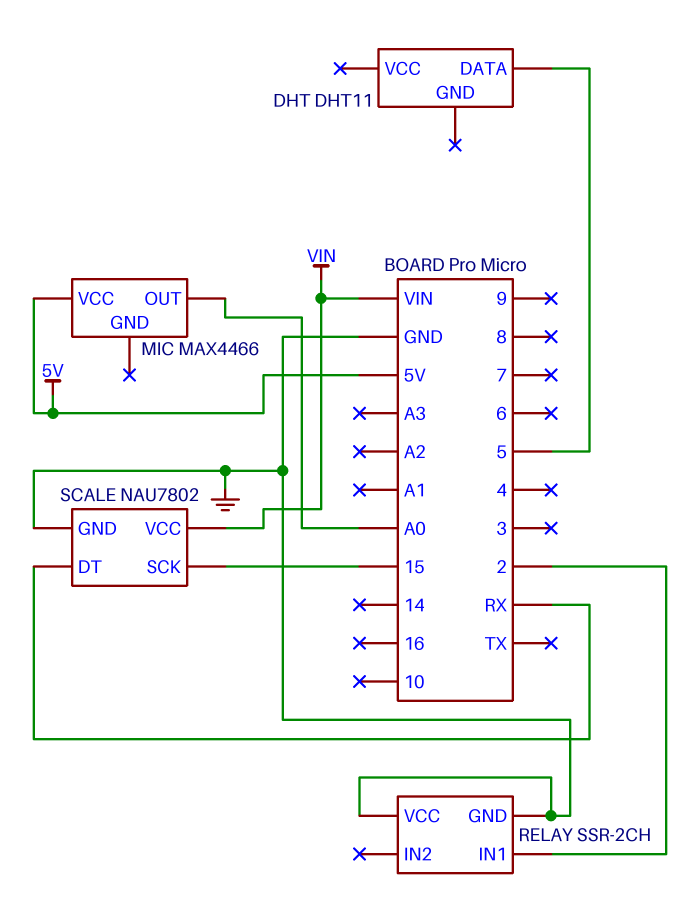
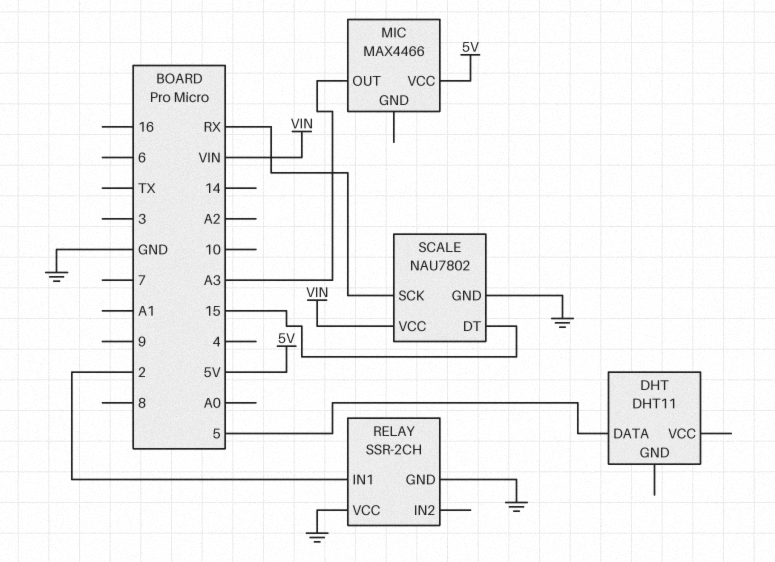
MIC pin OUT: A0 -> A3
SCALE pin DT: RX -> 15
SCALE pin SCK: 15 -> RX

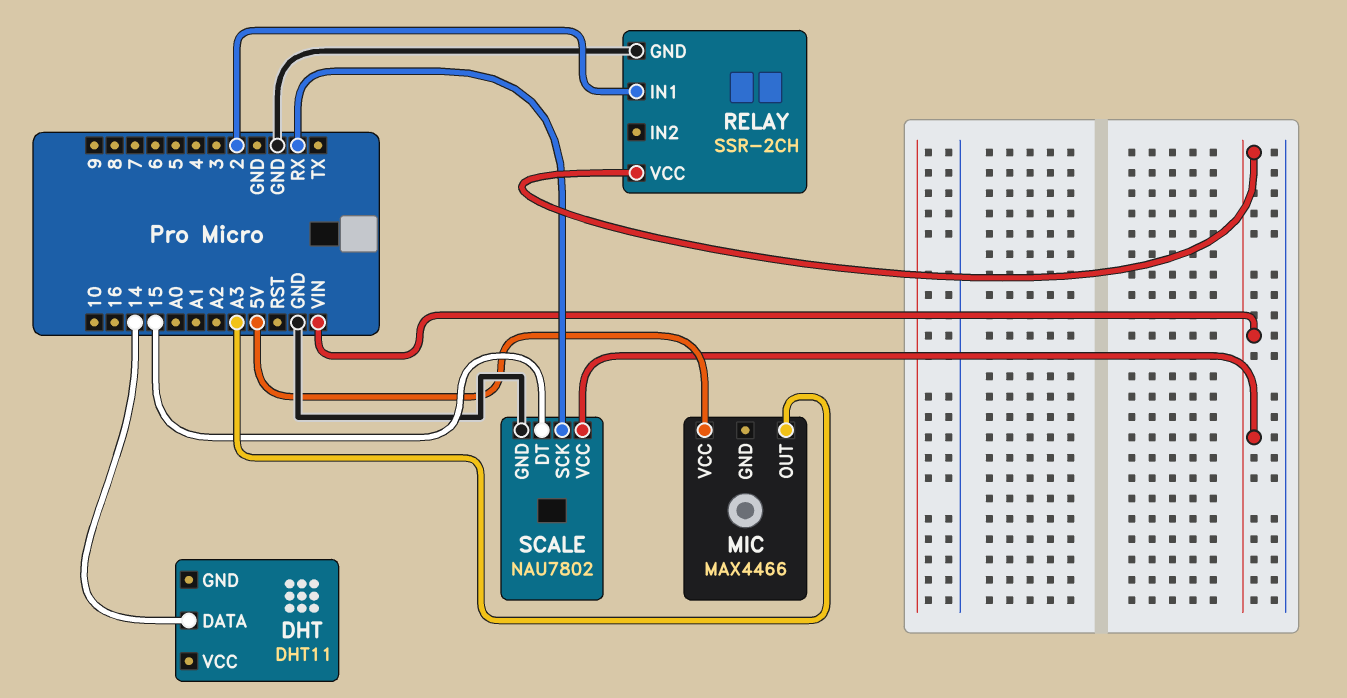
DHT pin DATA: 5 -> 14
RELAY pin VCC: GND -> VIN

